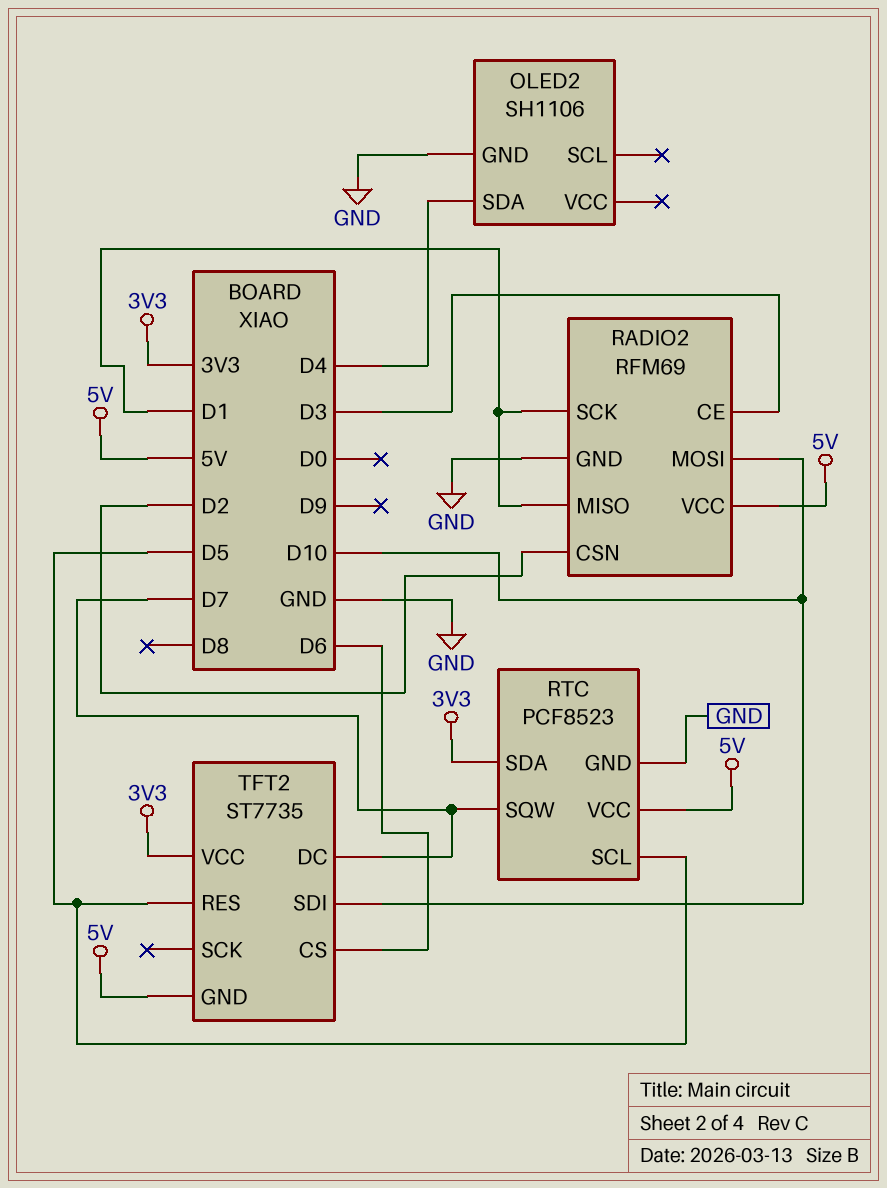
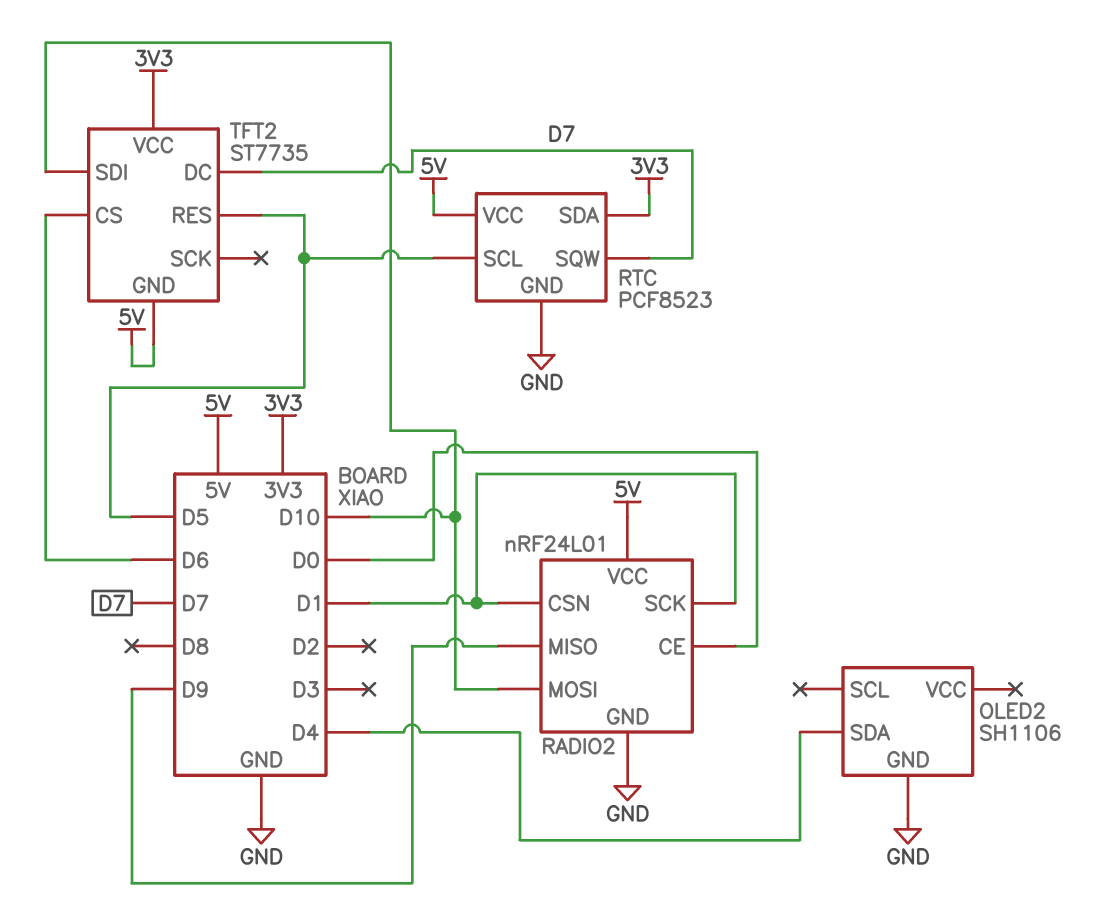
RADIO2: RFM69 -> nRF24L01
RADIO2 pin CE: D3 -> D0
RADIO2 pin CSN: D2 -> D1
RADIO2 pin MISO: D1 -> D9

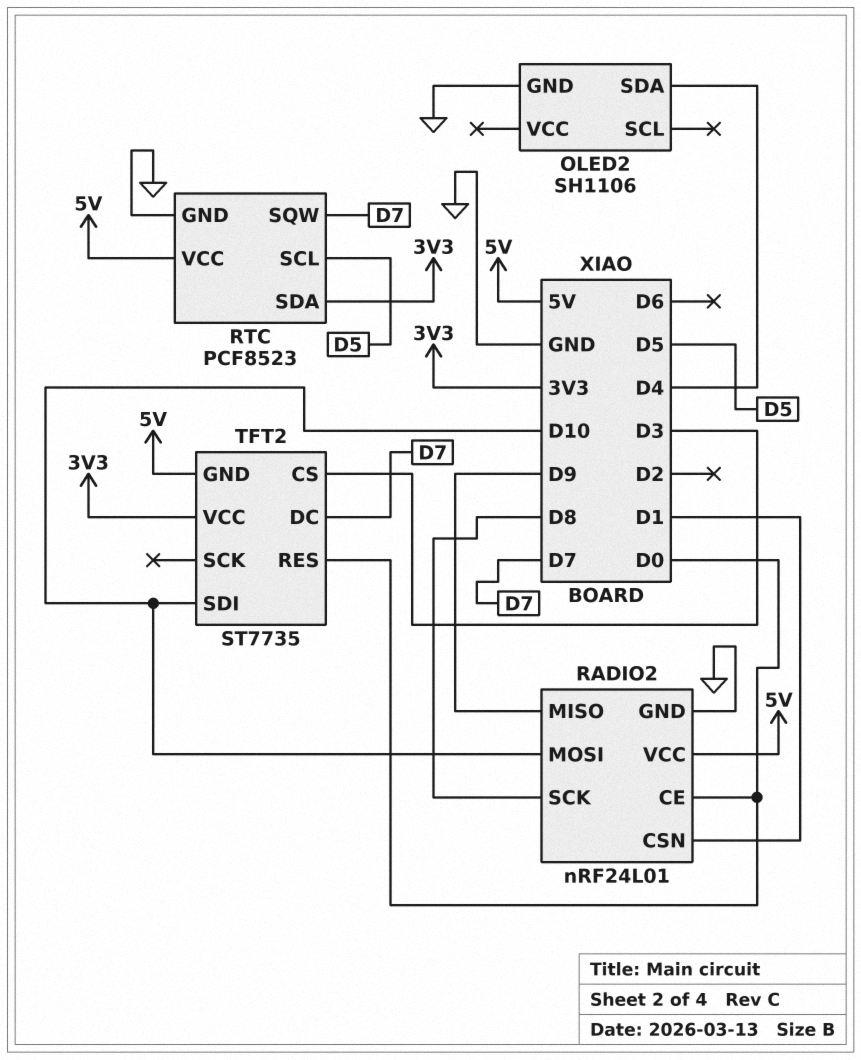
RADIO2 pin SCK: D1 -> D8
TFT2 pin CS: D6 -> D3
TFT2 pin RES: D5 -> D0

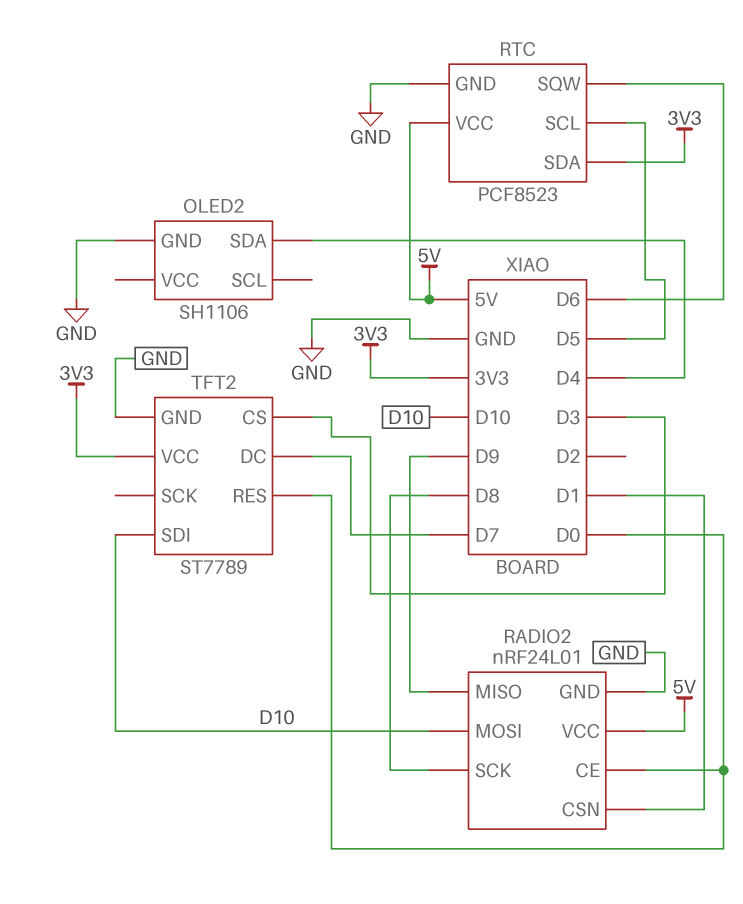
RTC pin SQW: D7 -> D6
TFT2: ST7735 -> ST7789
TFT2 pin GND: 5V -> GND

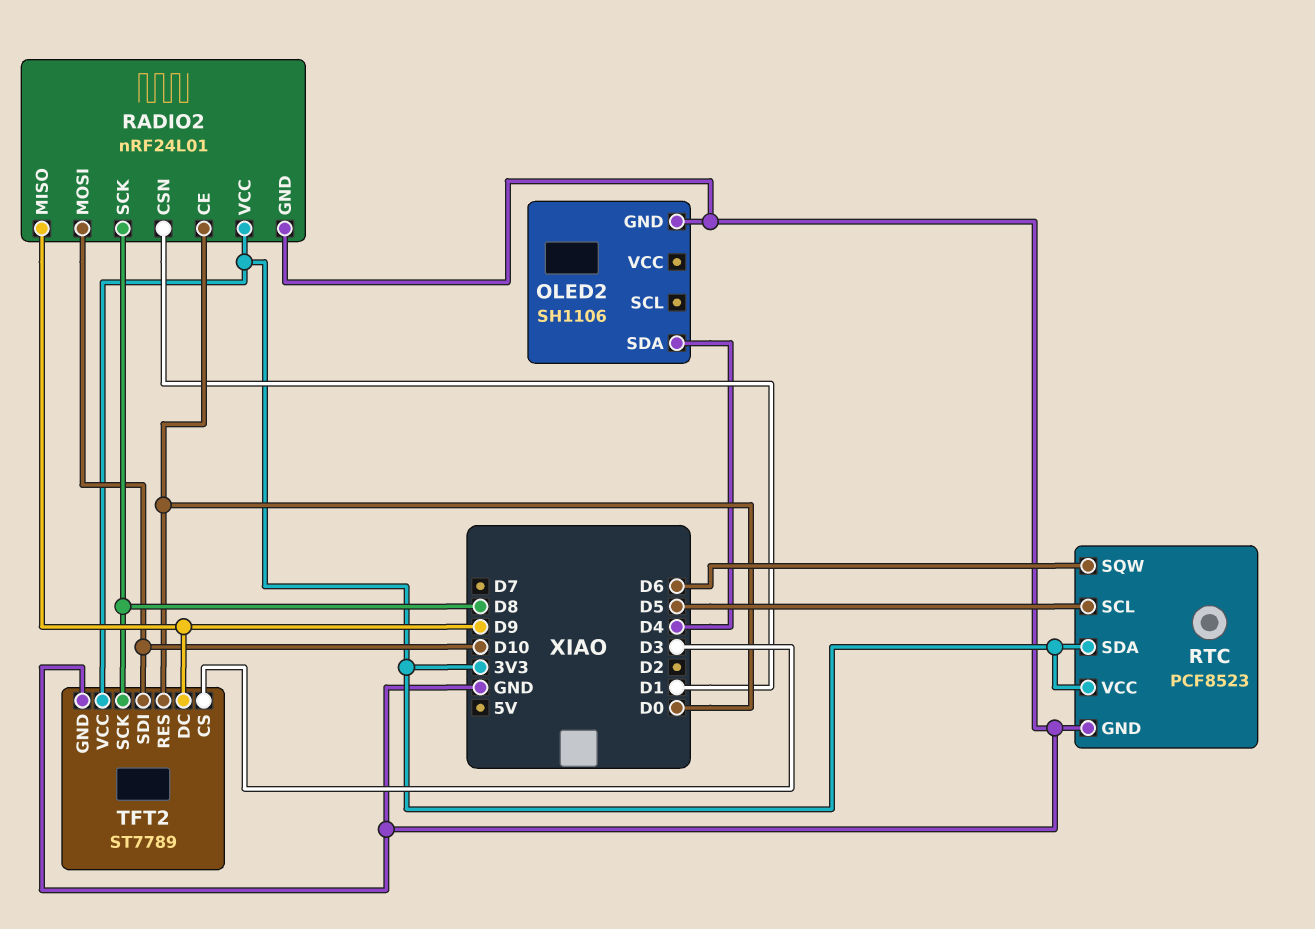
RADIO2 pin VCC: 5V -> 3V3
RTC pin VCC: 5V -> 3V3
TFT2 pin DC: D7 -> D9
TFT2 pin SCK: none -> D8

